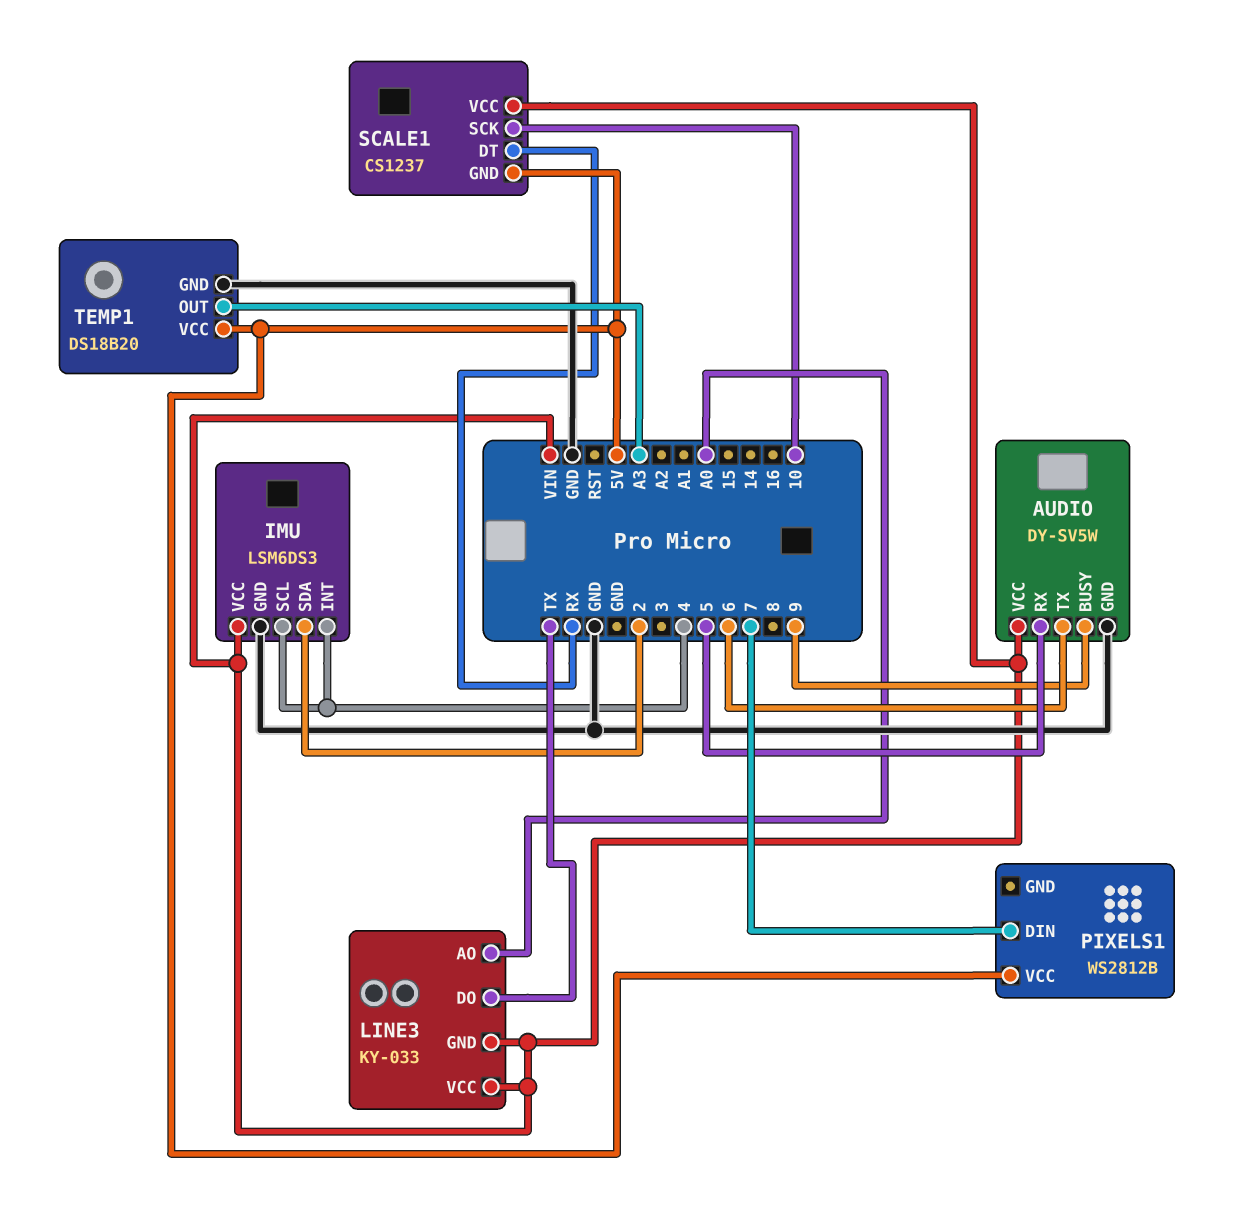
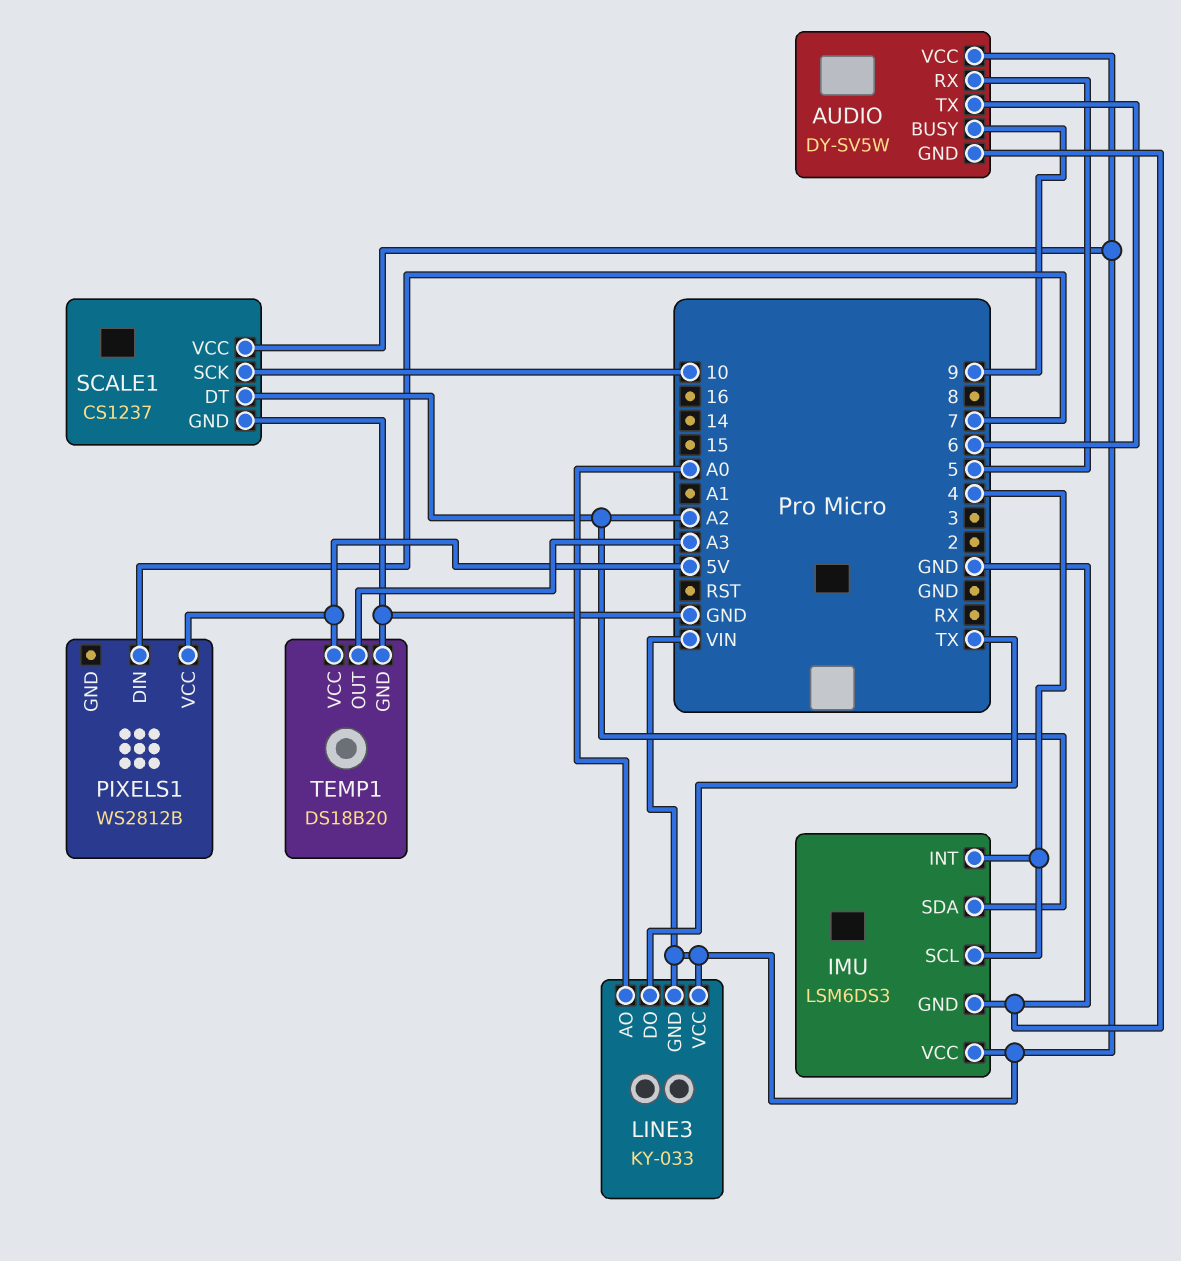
IMU pin SDA: 2 -> A2
SCALE1 pin DT: RX -> A2
SCALE1 pin GND: 5V -> GND

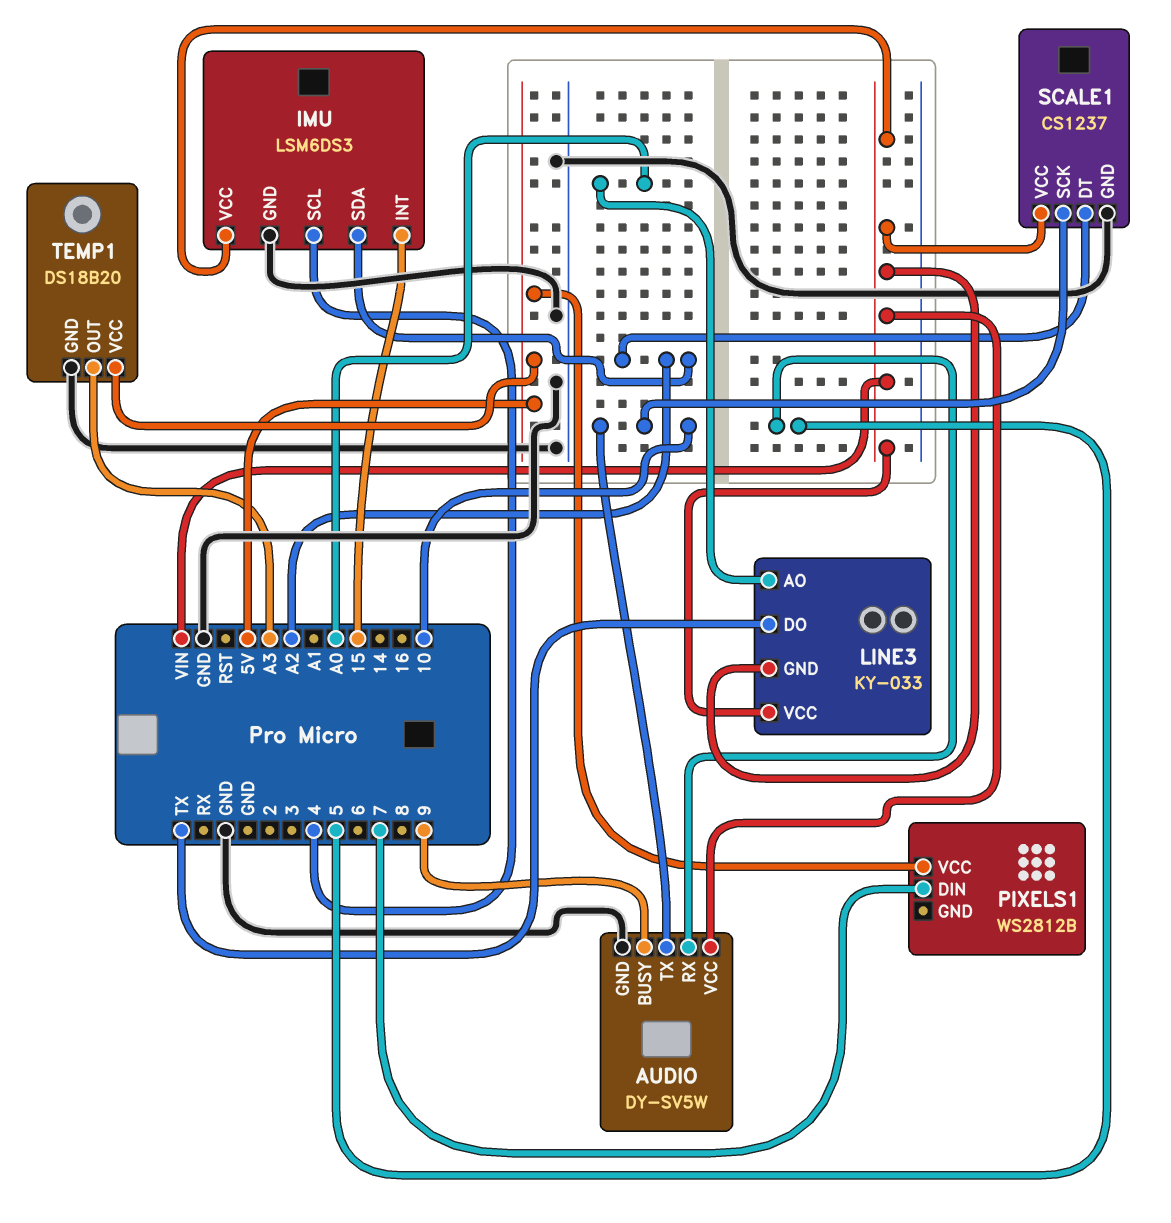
AUDIO pin TX: 6 -> 10
IMU pin INT: 4 -> 15

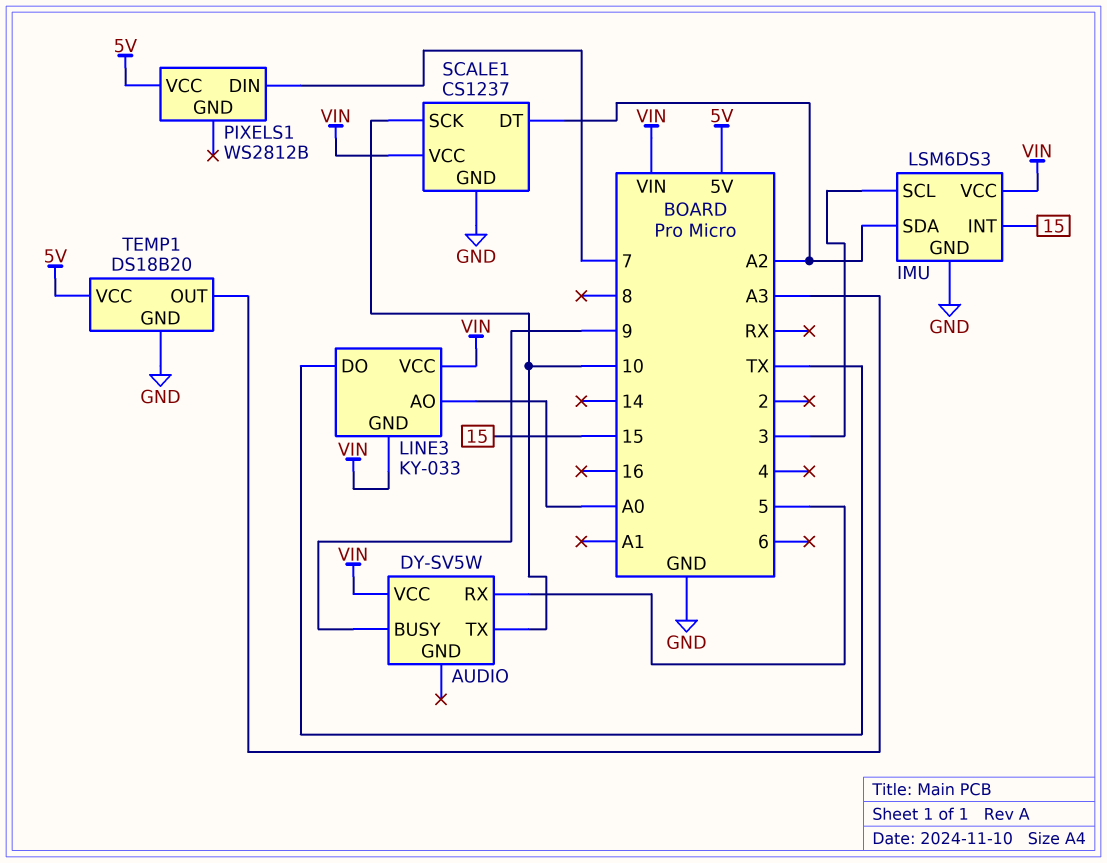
AUDIO pin GND: GND -> none
IMU pin SCL: 4 -> 3

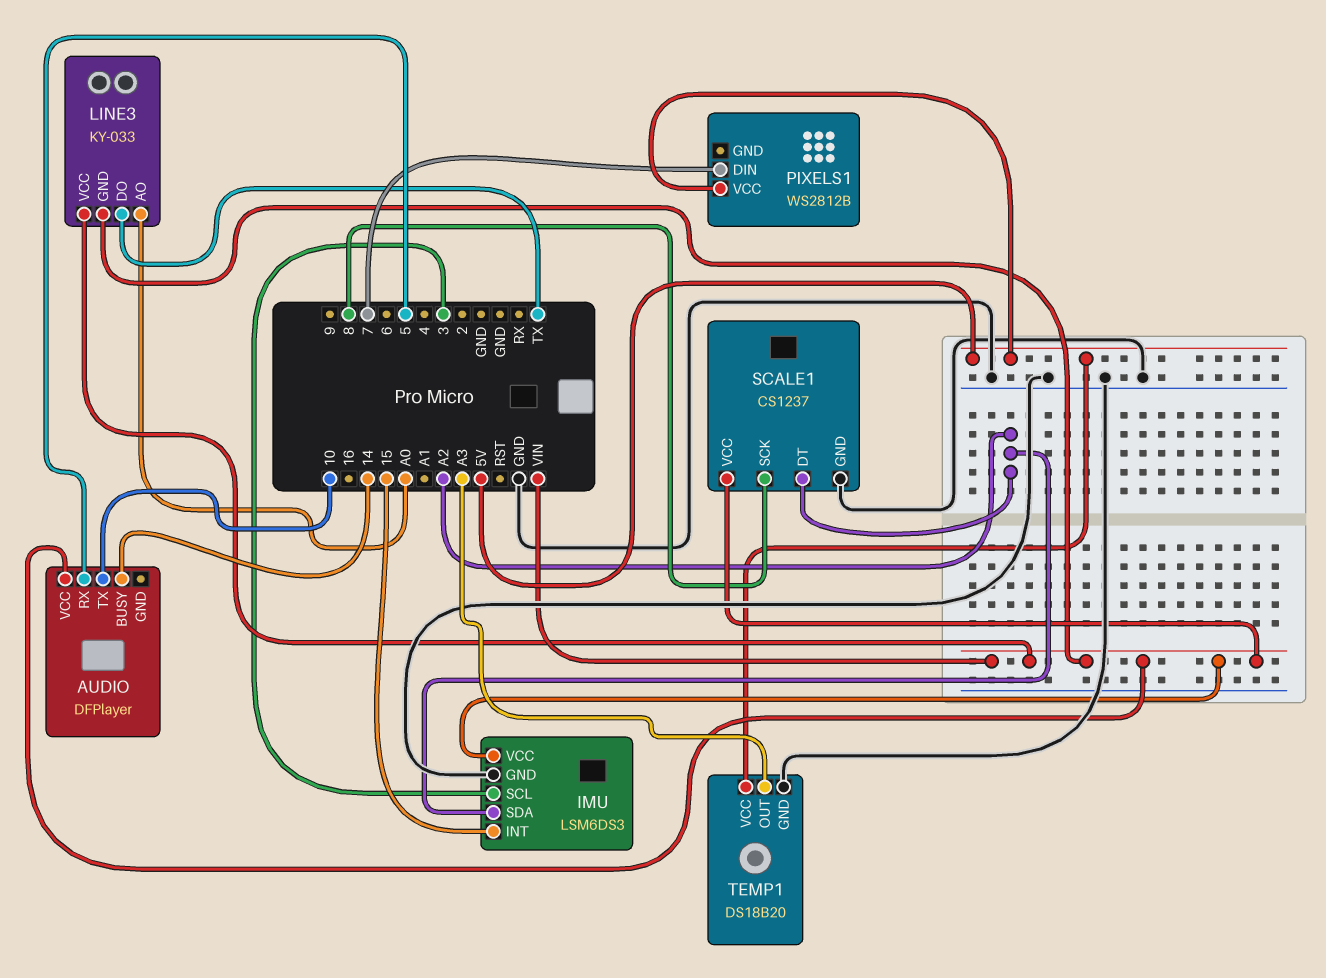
AUDIO: DY-SV5W -> DFPlayer
AUDIO pin BUSY: 9 -> 14
SCALE1 pin SCK: 10 -> 8

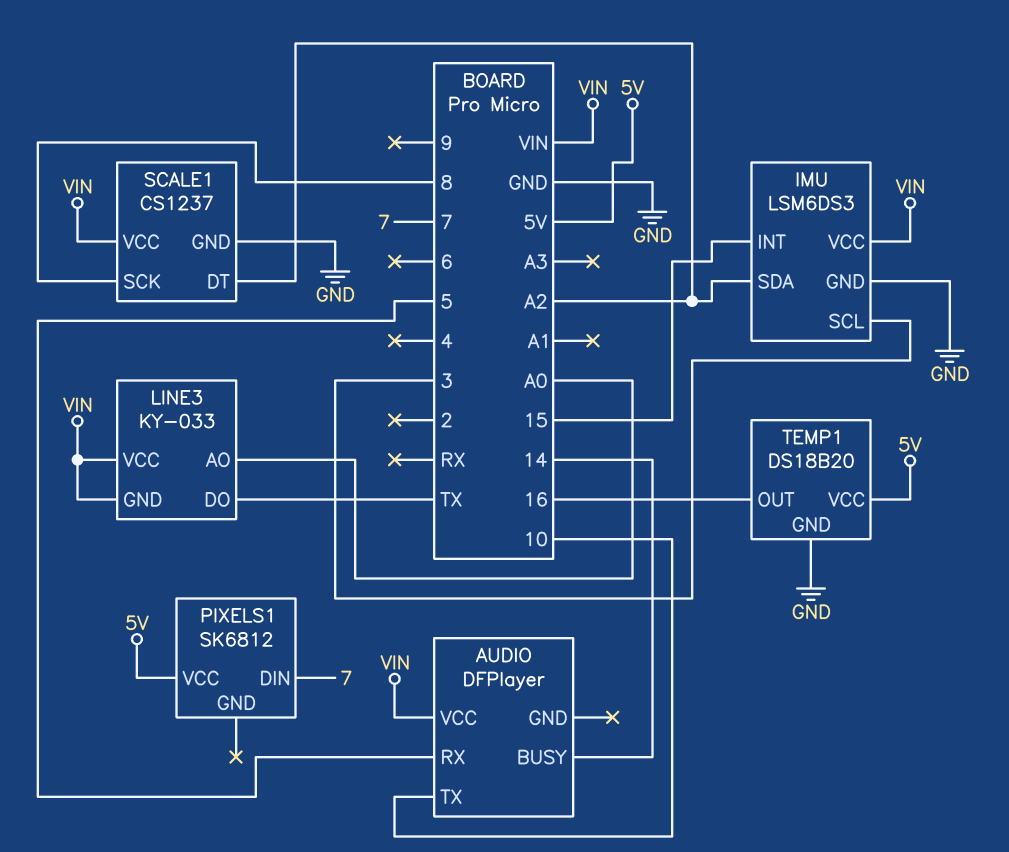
PIXELS1: WS2812B -> SK6812
TEMP1 pin OUT: A3 -> 16

